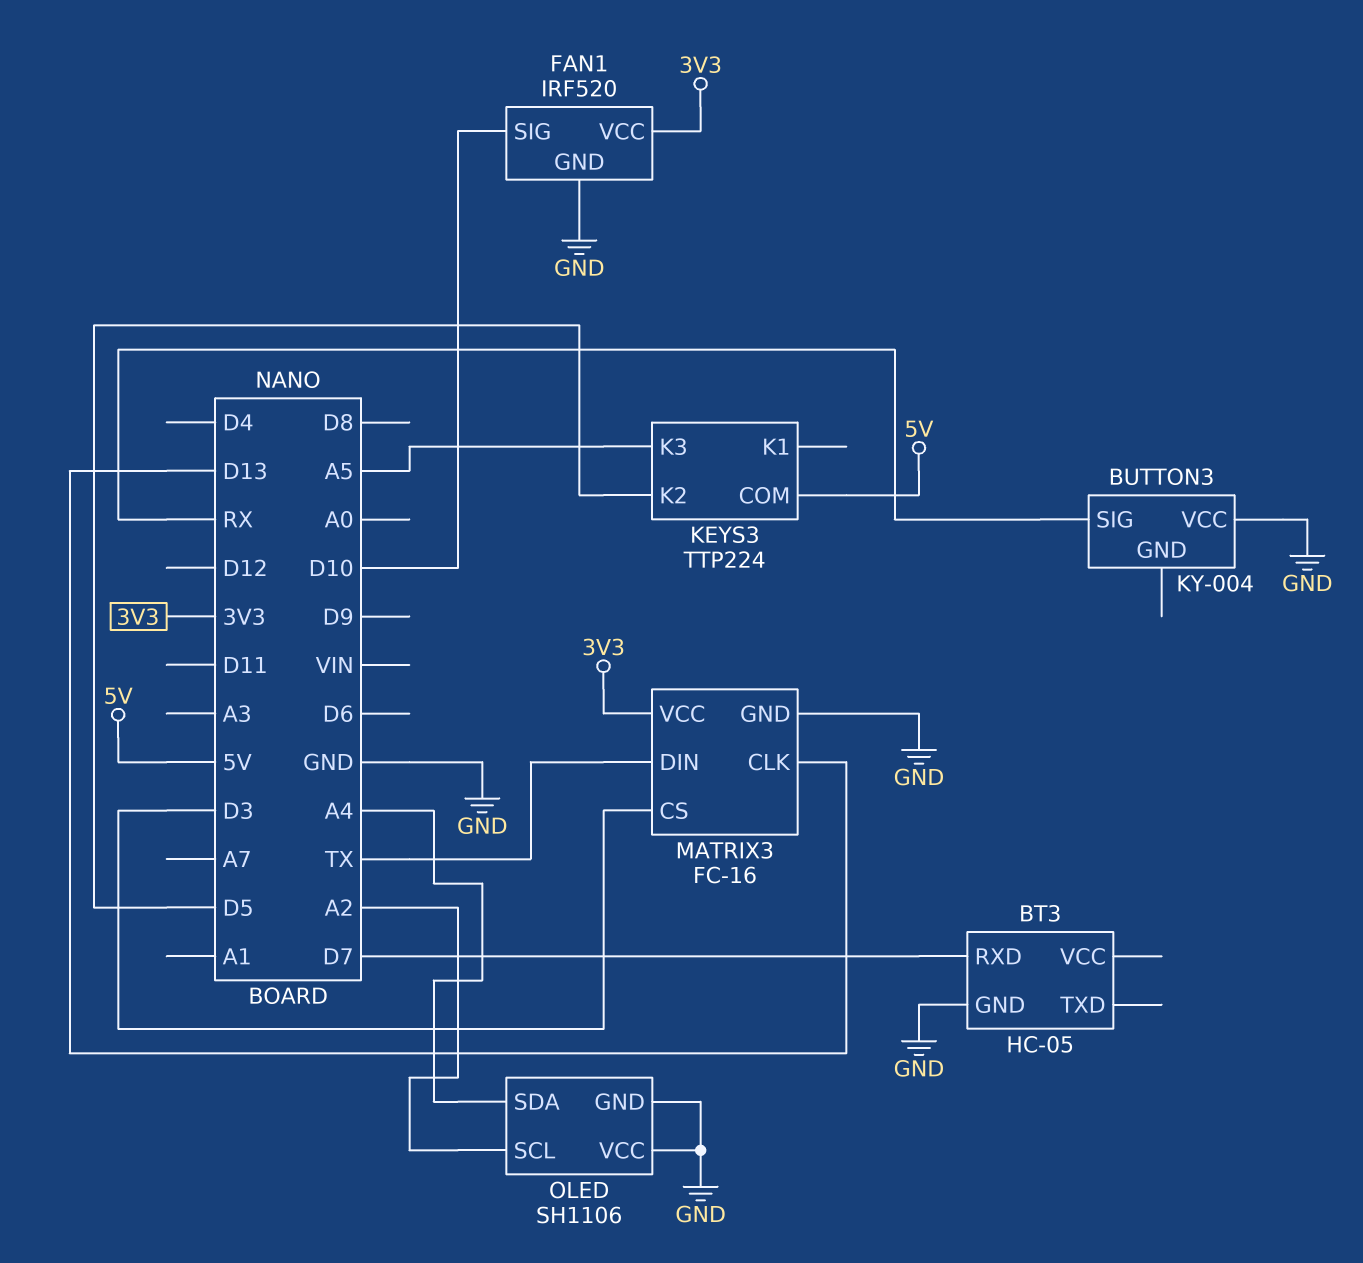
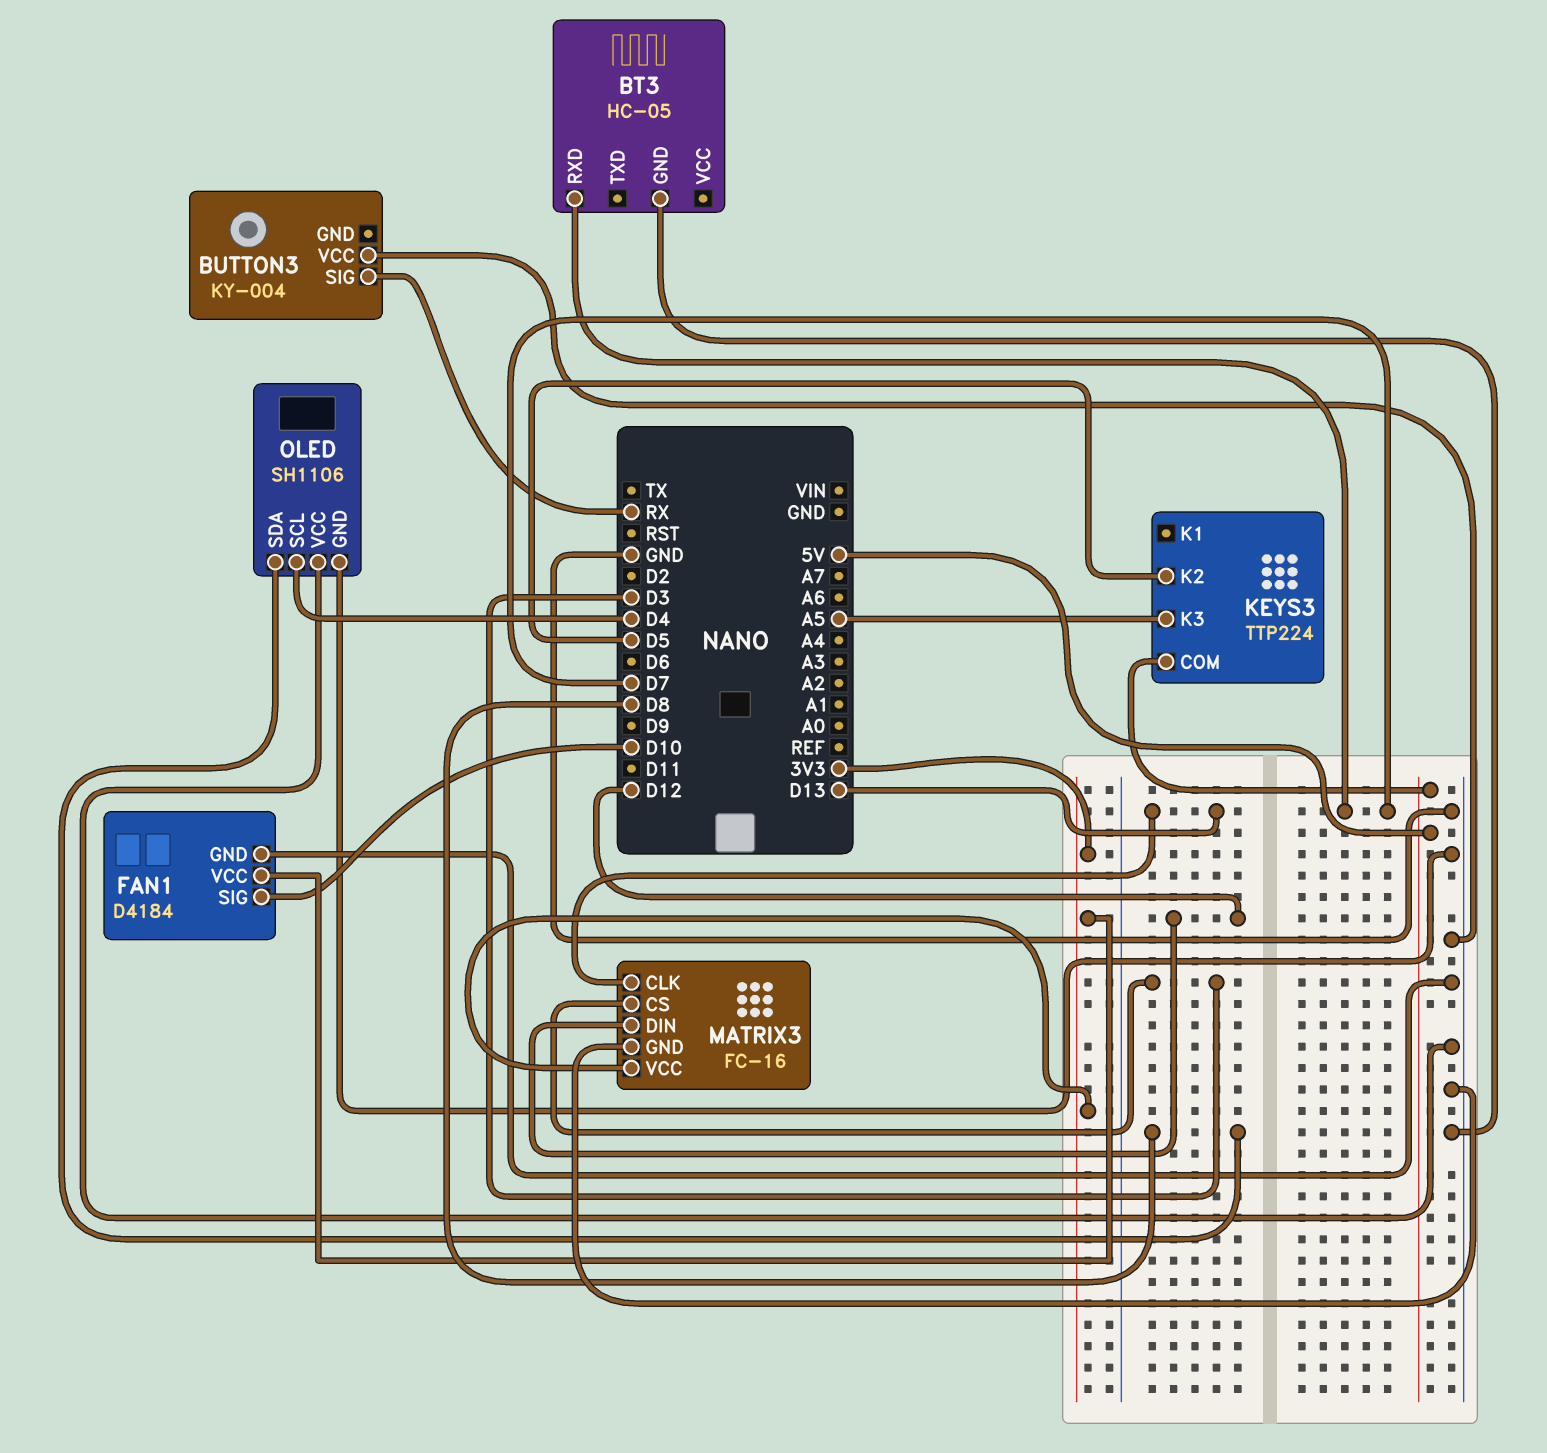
FAN1: IRF520 -> D4184
MATRIX3 pin DIN: TX -> D12
OLED pin SCL: A2 -> D4
OLED pin SDA: A4 -> D8

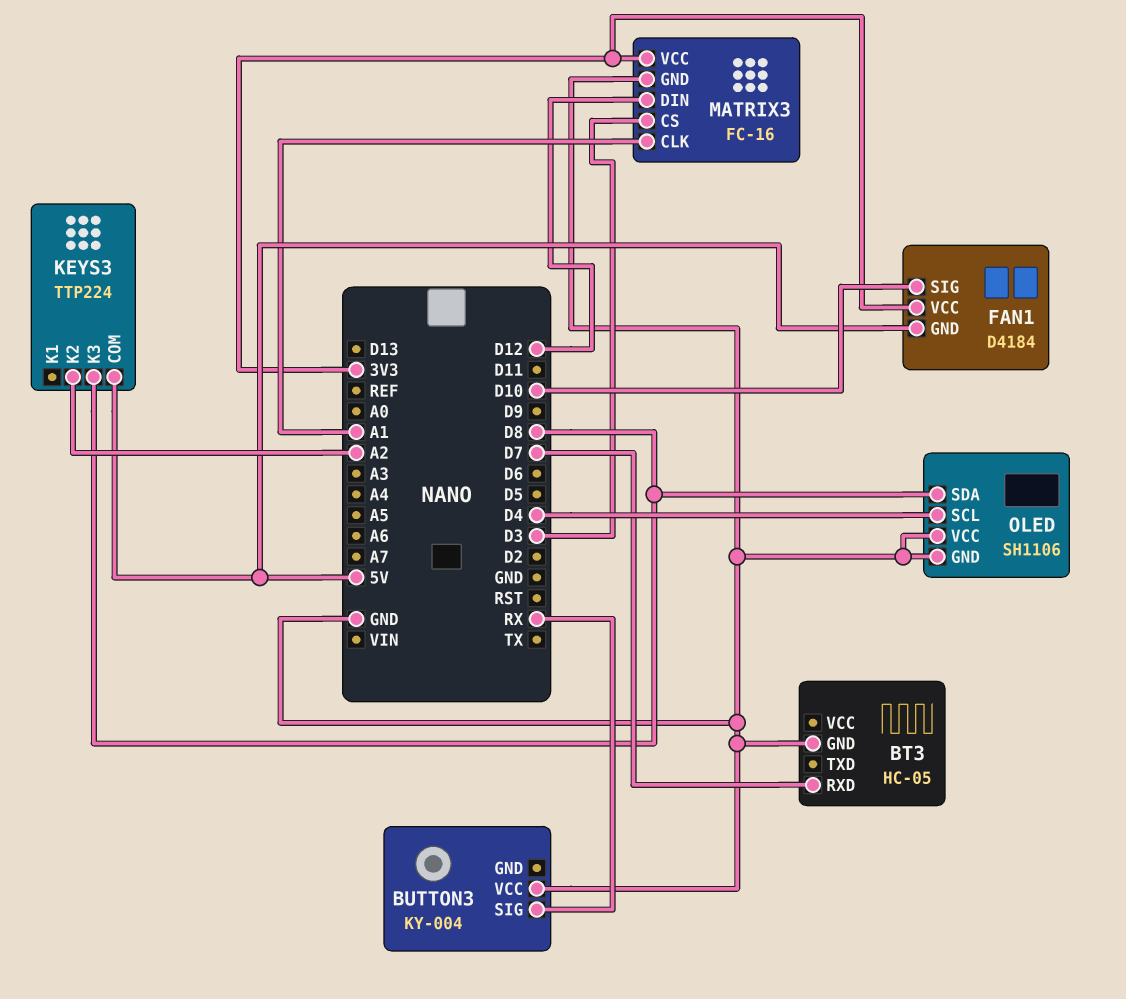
FAN1 pin GND: GND -> 5V
KEYS3 pin K2: D5 -> A2
KEYS3 pin K3: A5 -> D8
MATRIX3 pin CLK: D13 -> A1

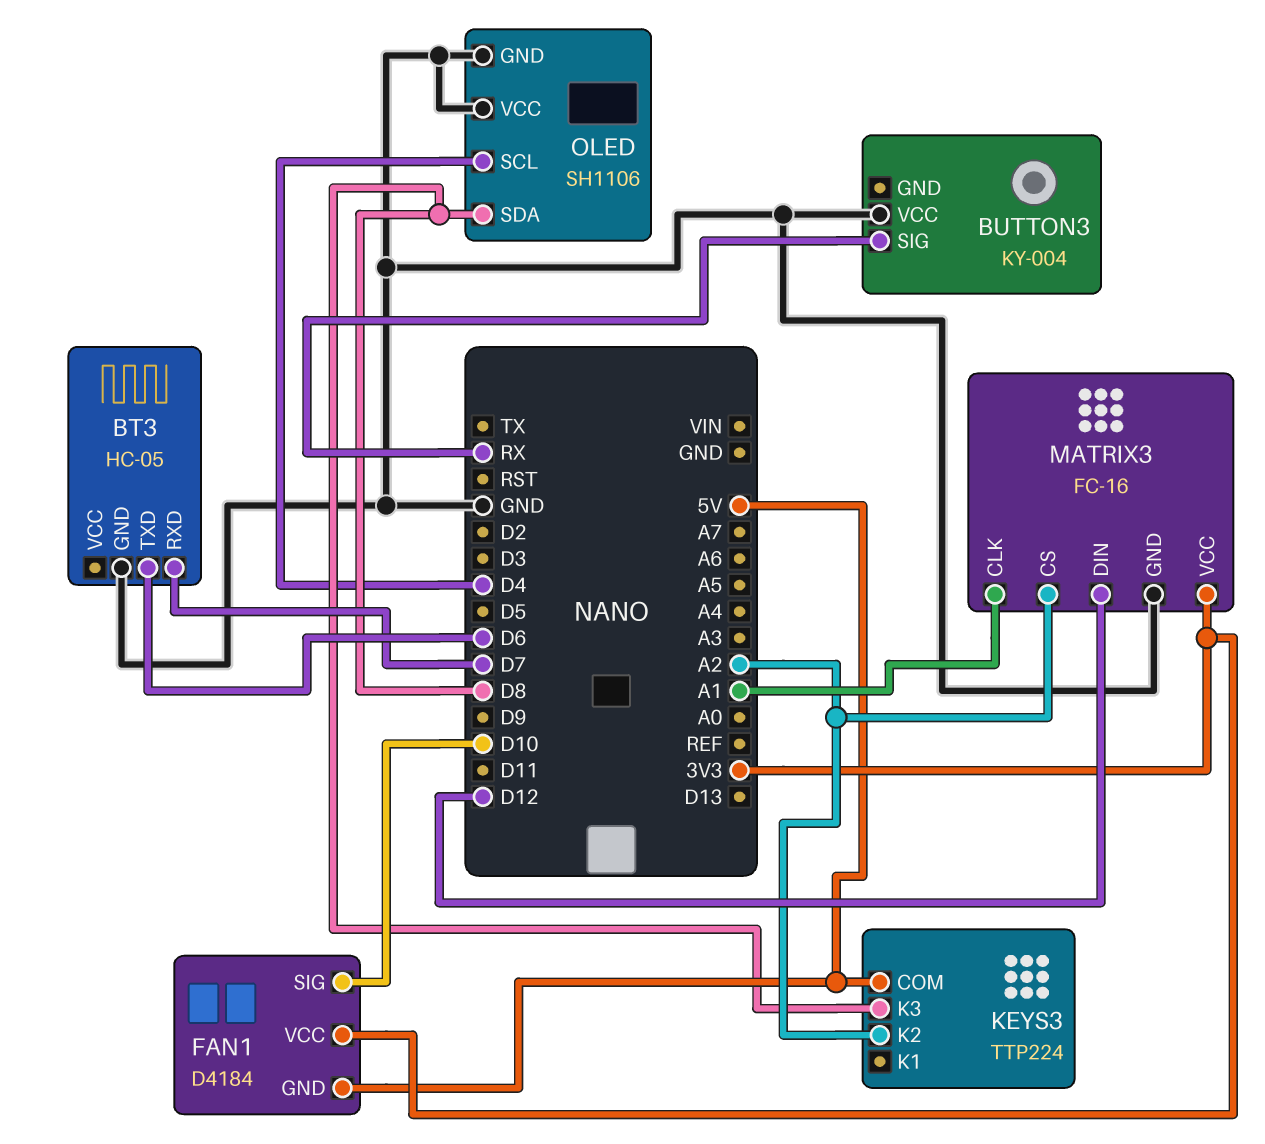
BT3 pin TXD: none -> D6
MATRIX3 pin CS: D3 -> A2

